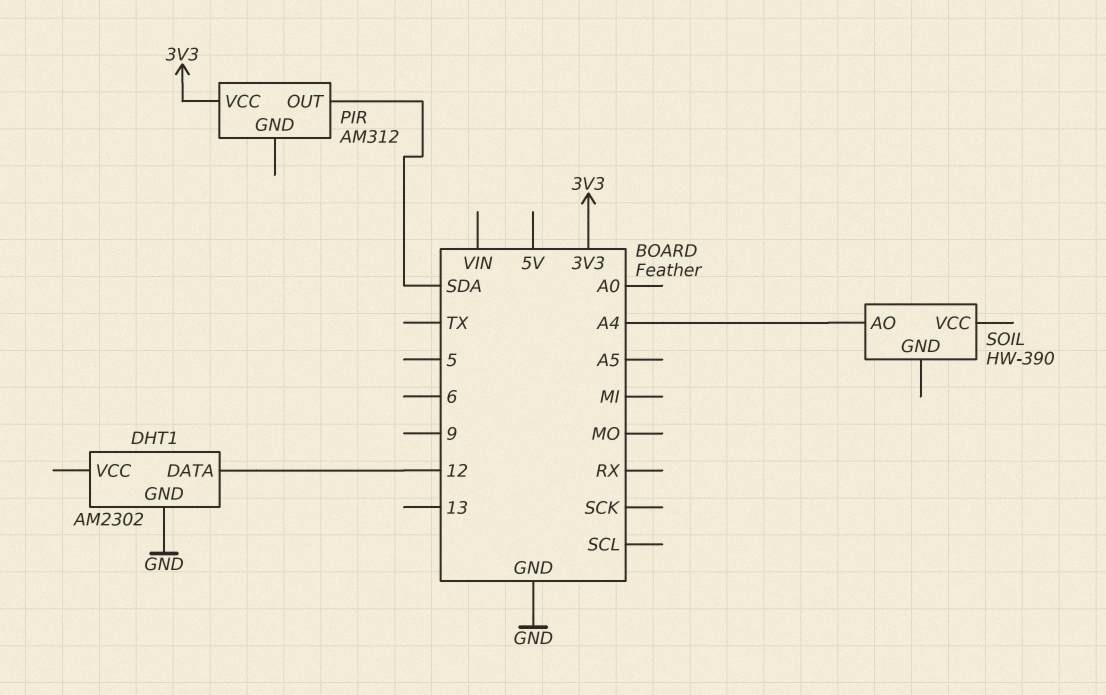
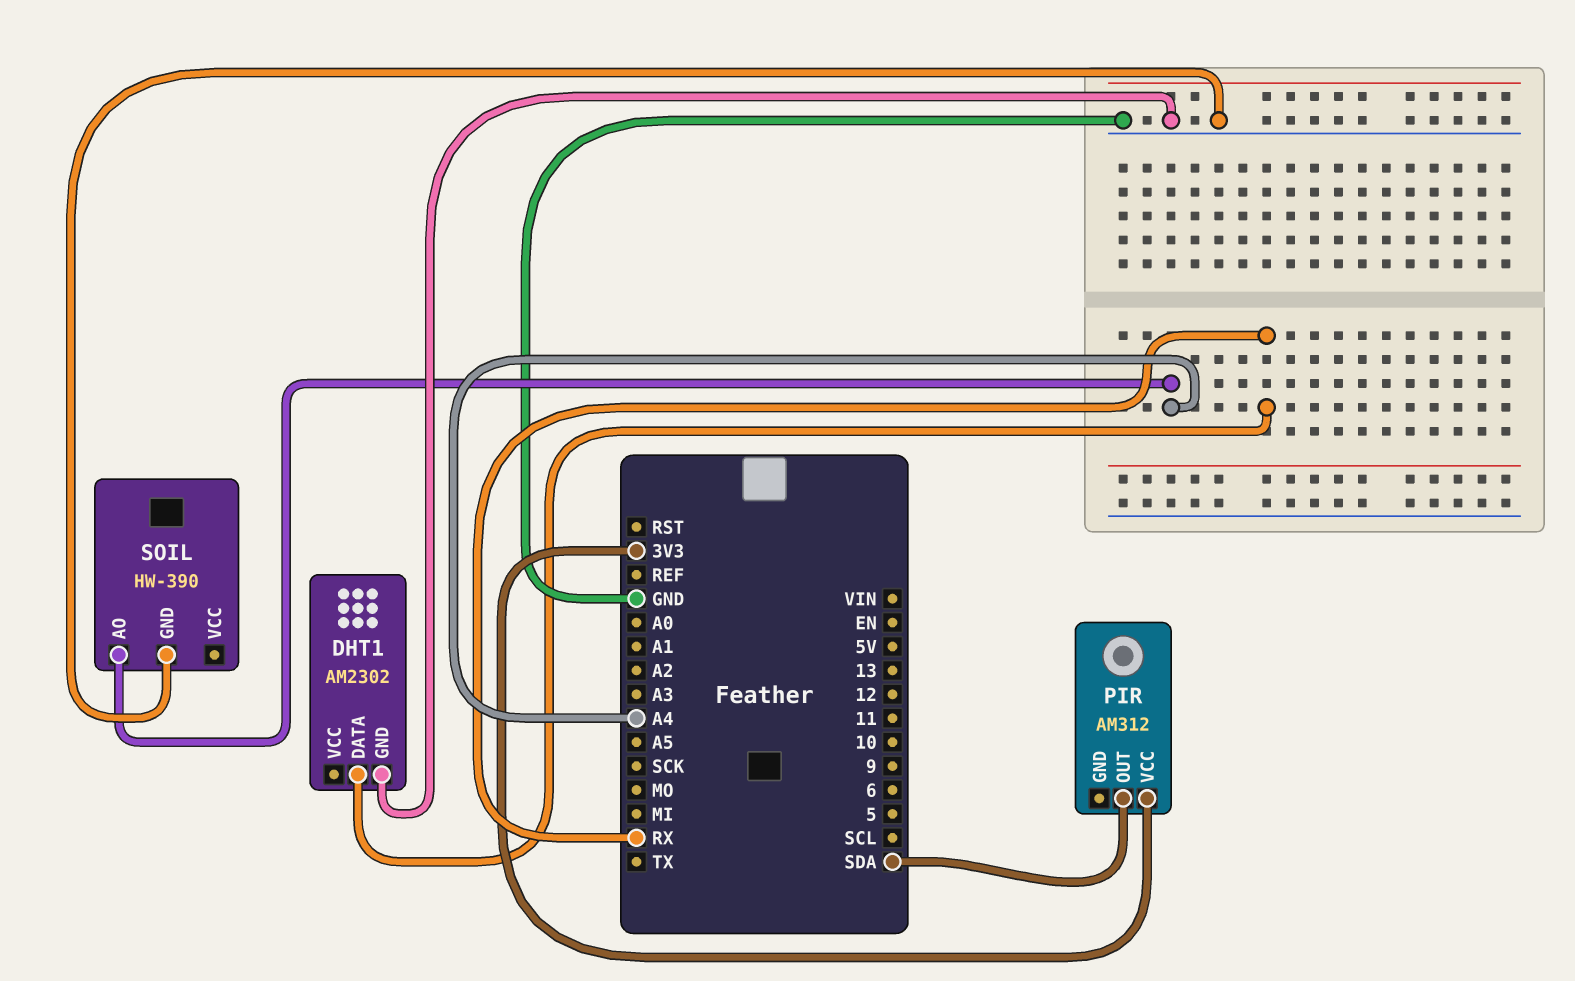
DHT1 pin DATA: 12 -> RX
SOIL pin GND: none -> GND

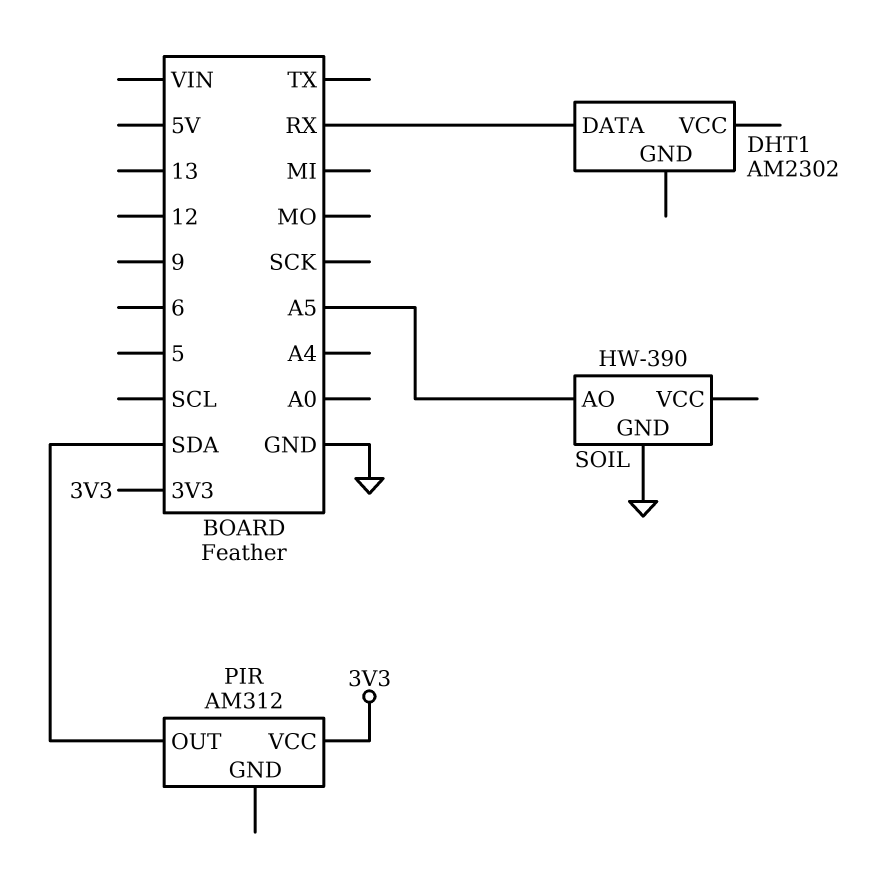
DHT1 pin GND: GND -> none
SOIL pin AO: A4 -> A5

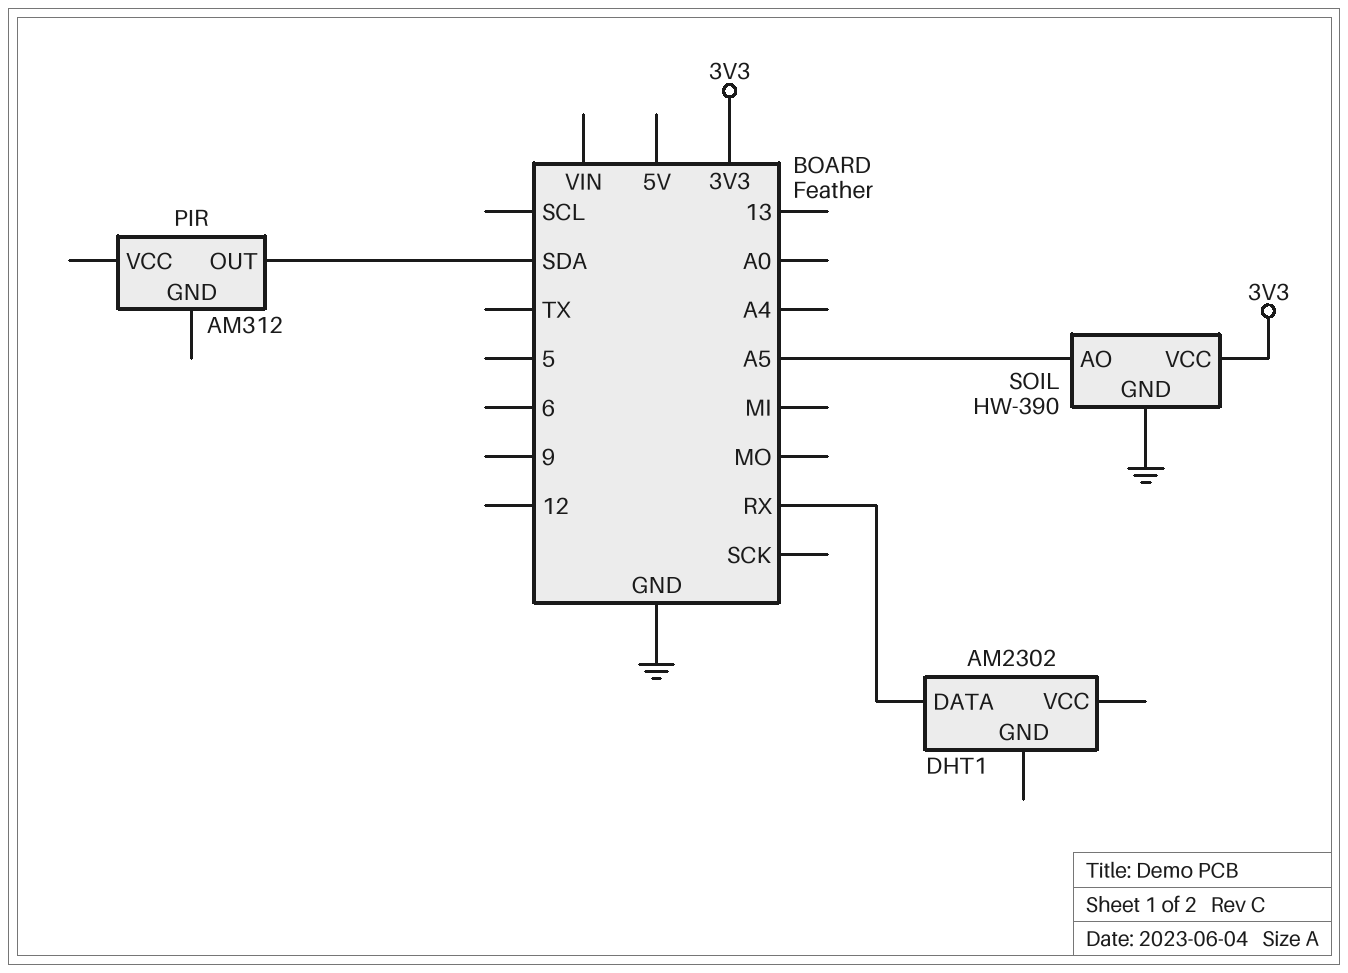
PIR pin VCC: 3V3 -> none
SOIL pin VCC: none -> 3V3

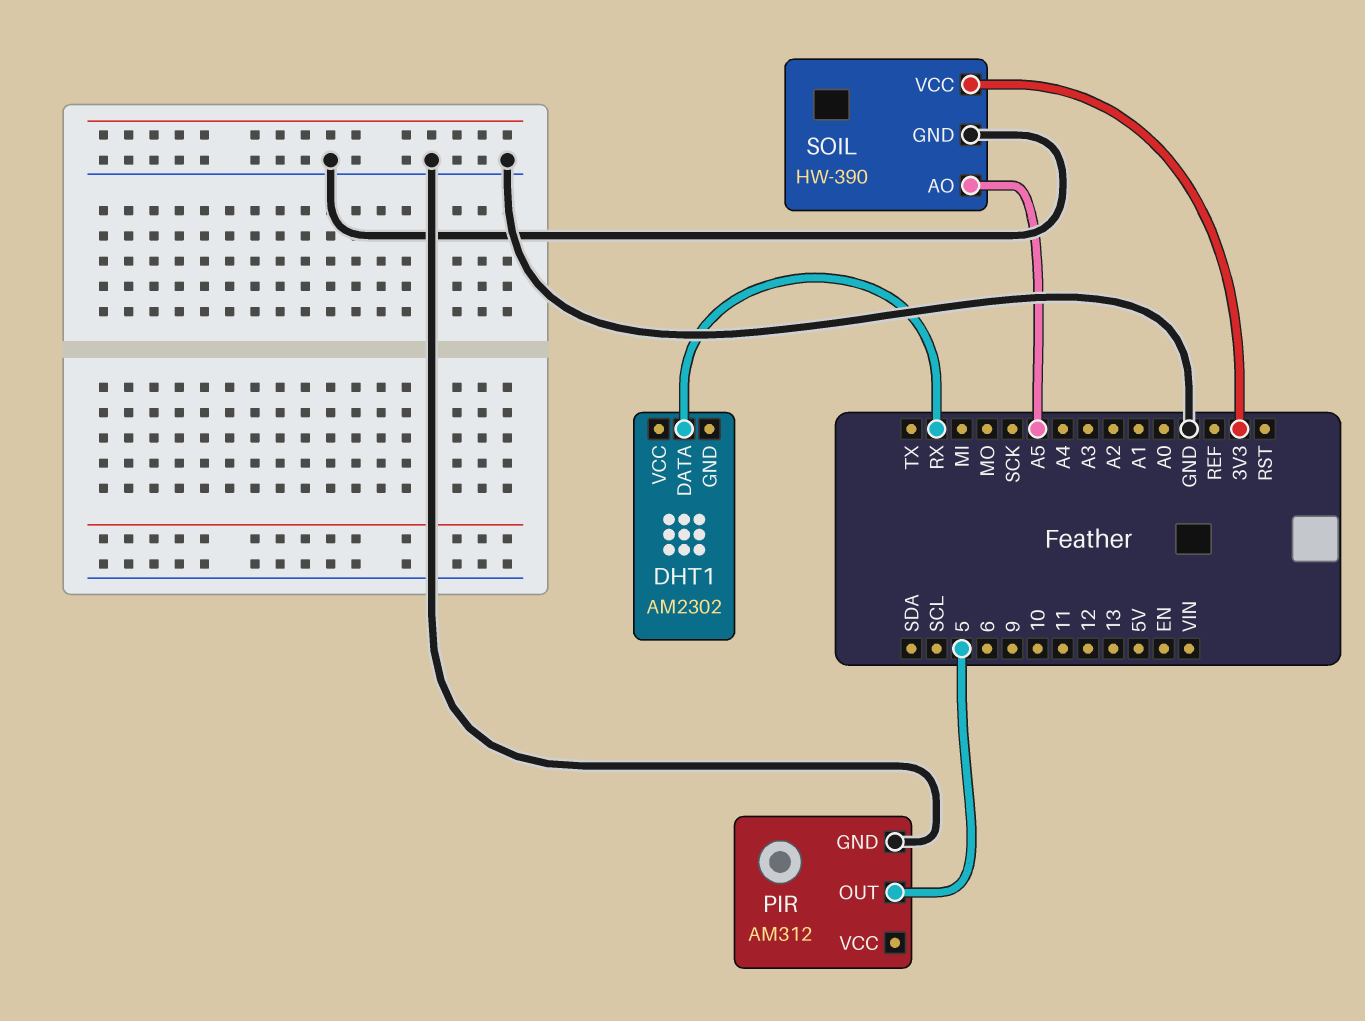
PIR pin GND: none -> GND
PIR pin OUT: SDA -> 5

